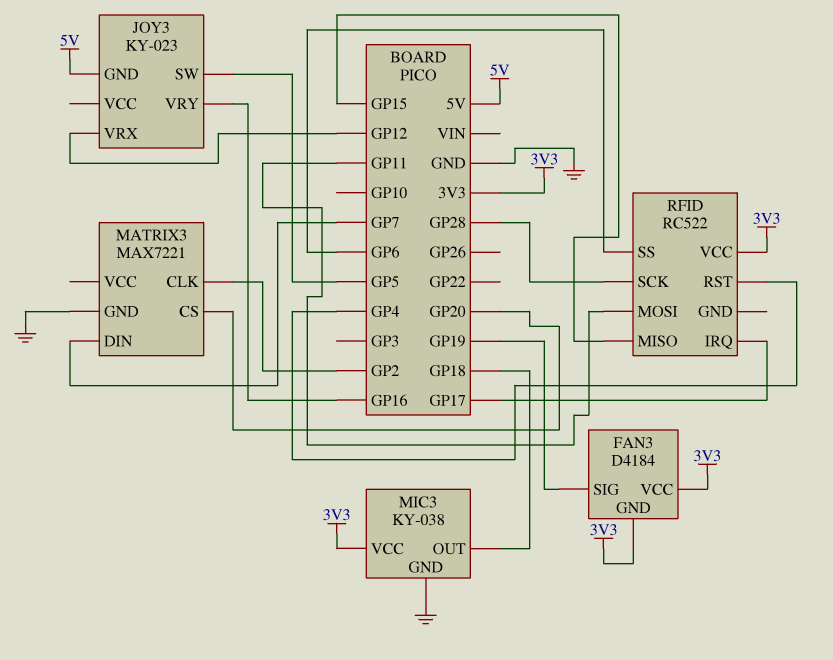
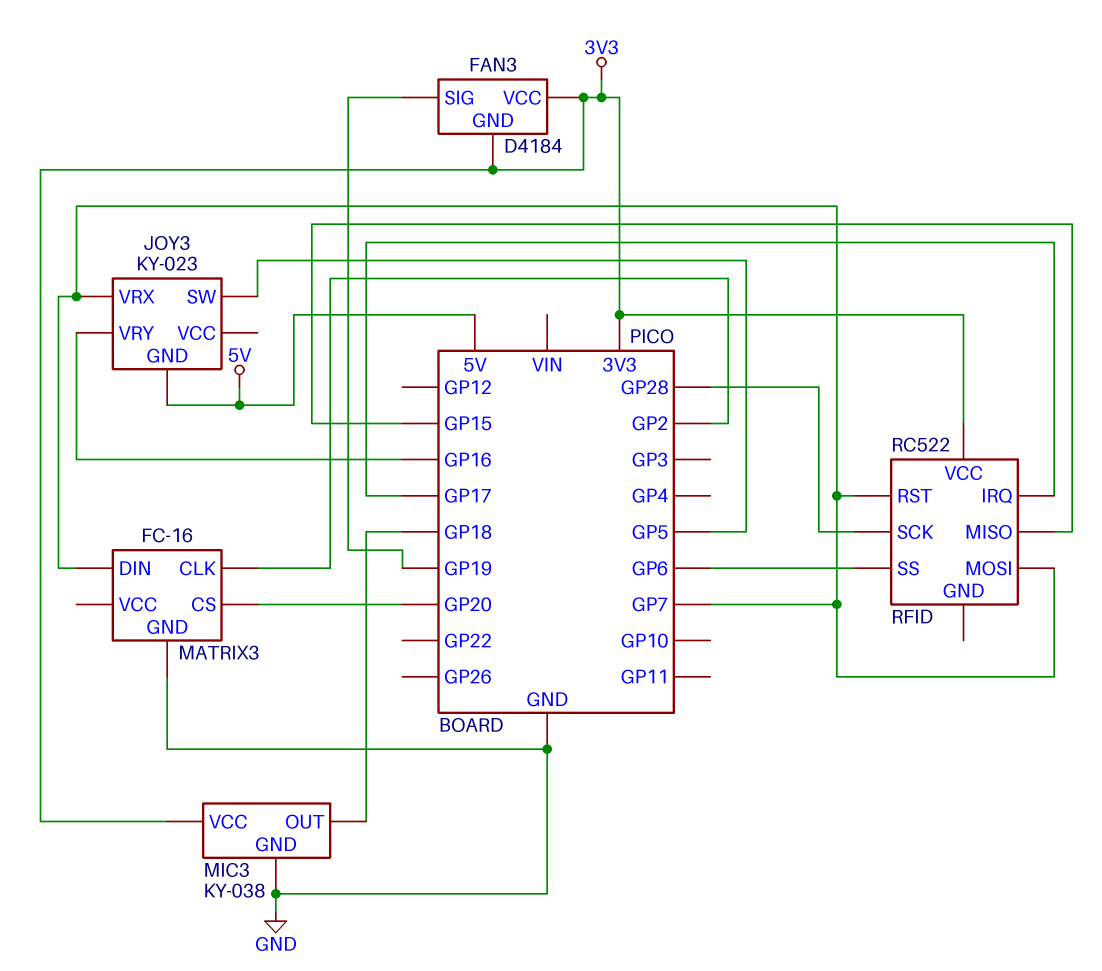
JOY3 pin VRX: GP12 -> GP7
MATRIX3: MAX7221 -> FC-16
RFID pin MOSI: GP11 -> GP7
RFID pin RST: GP4 -> GP7

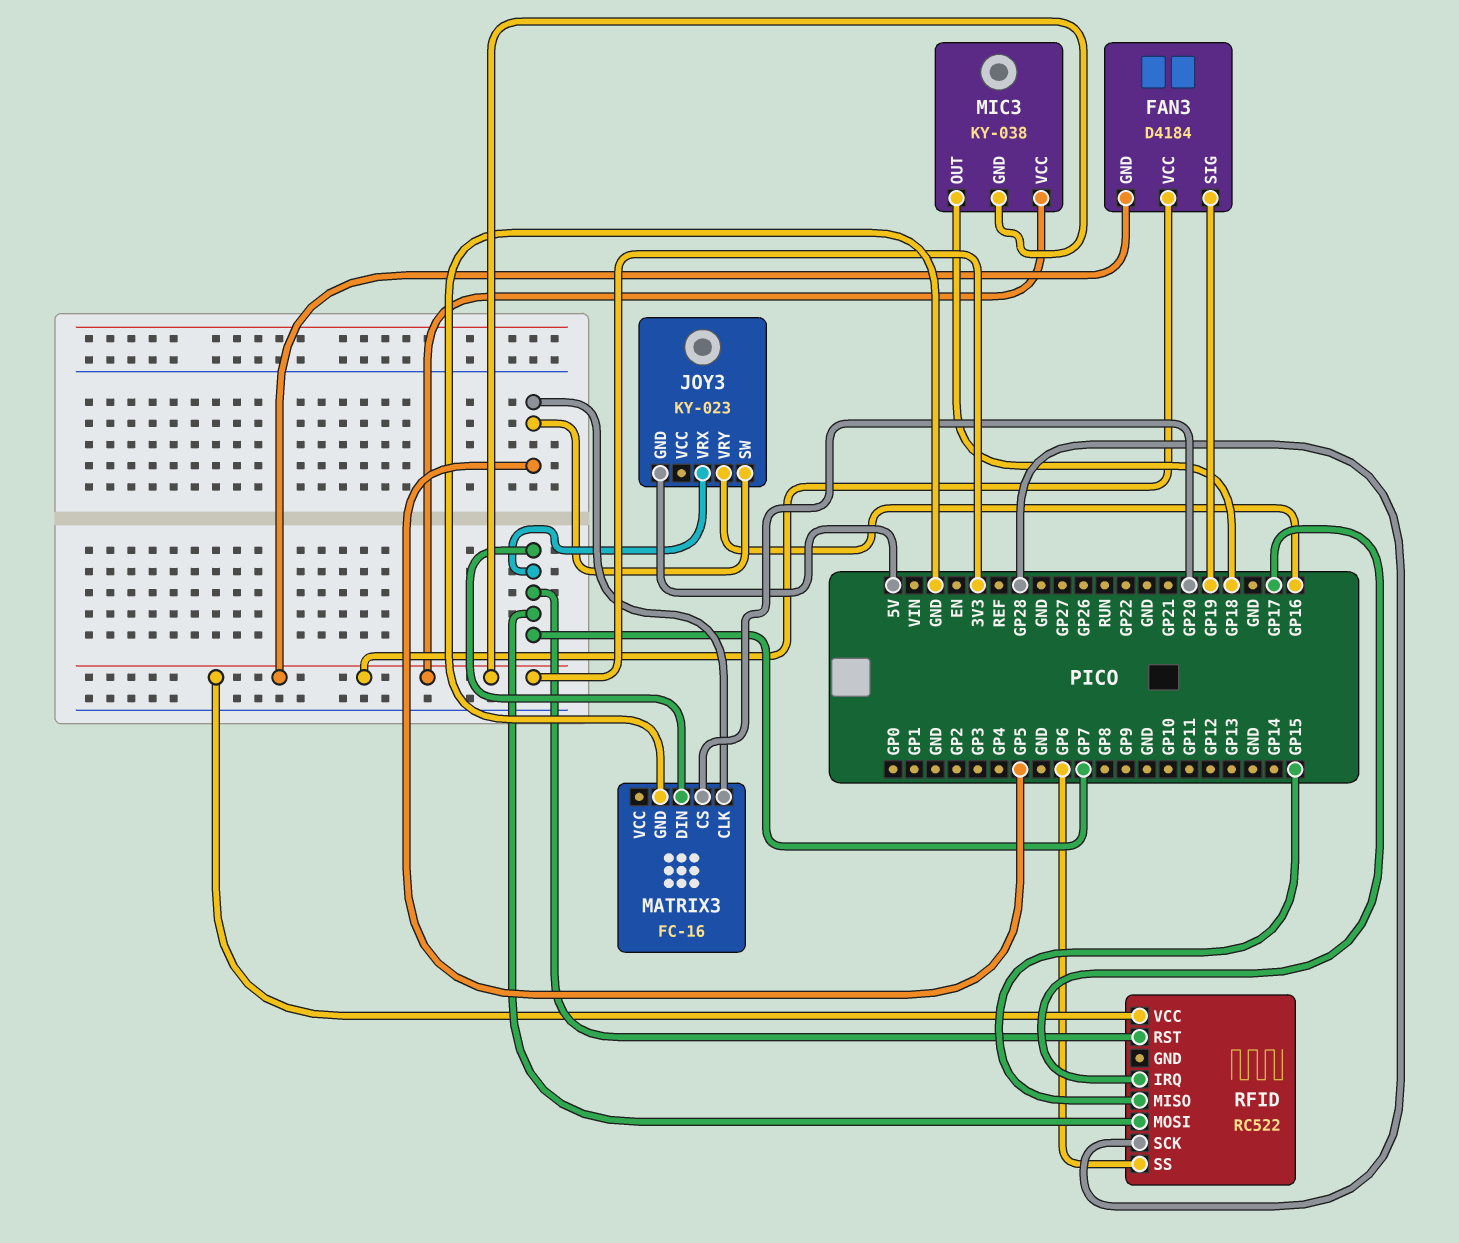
MATRIX3 pin CLK: GP2 -> GP5
MIC3 pin GND: GND -> 3V3

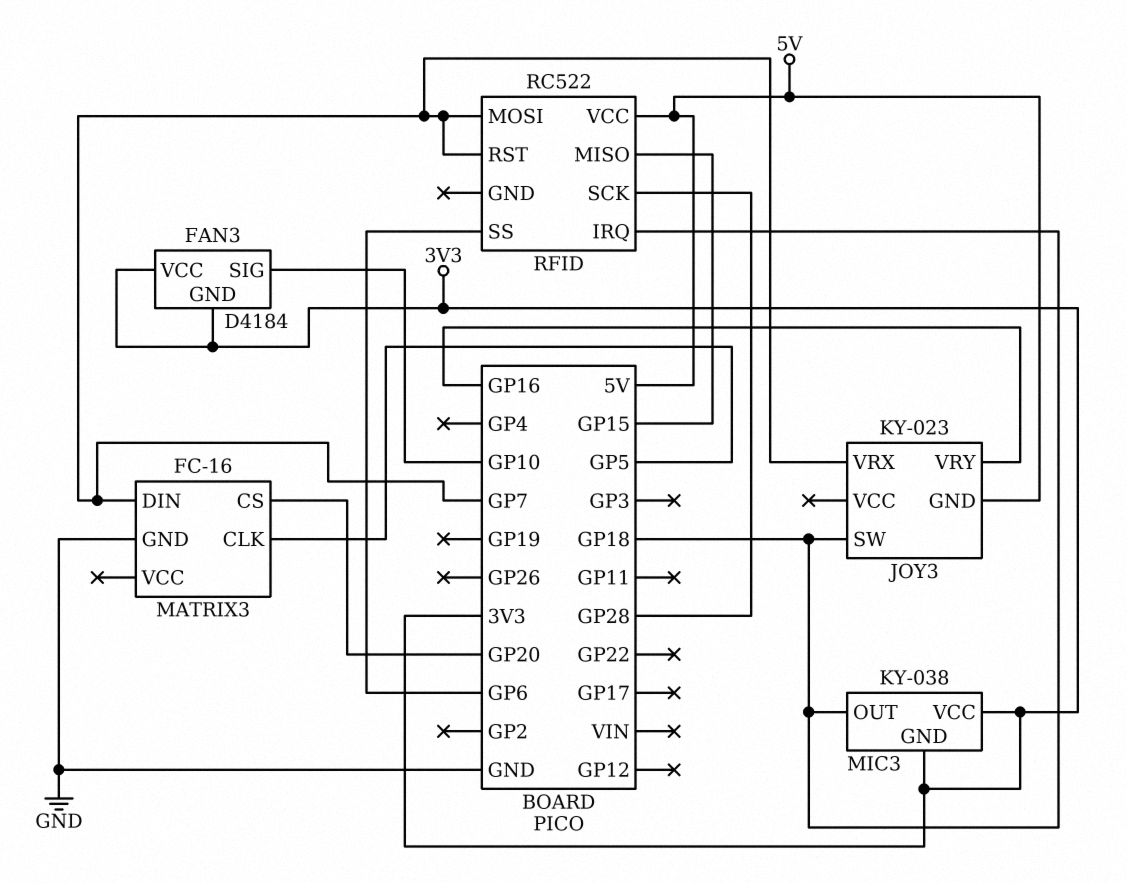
FAN3 pin SIG: GP19 -> GP10
JOY3 pin SW: GP5 -> GP18
RFID pin IRQ: GP17 -> GP18
RFID pin VCC: 3V3 -> 5V

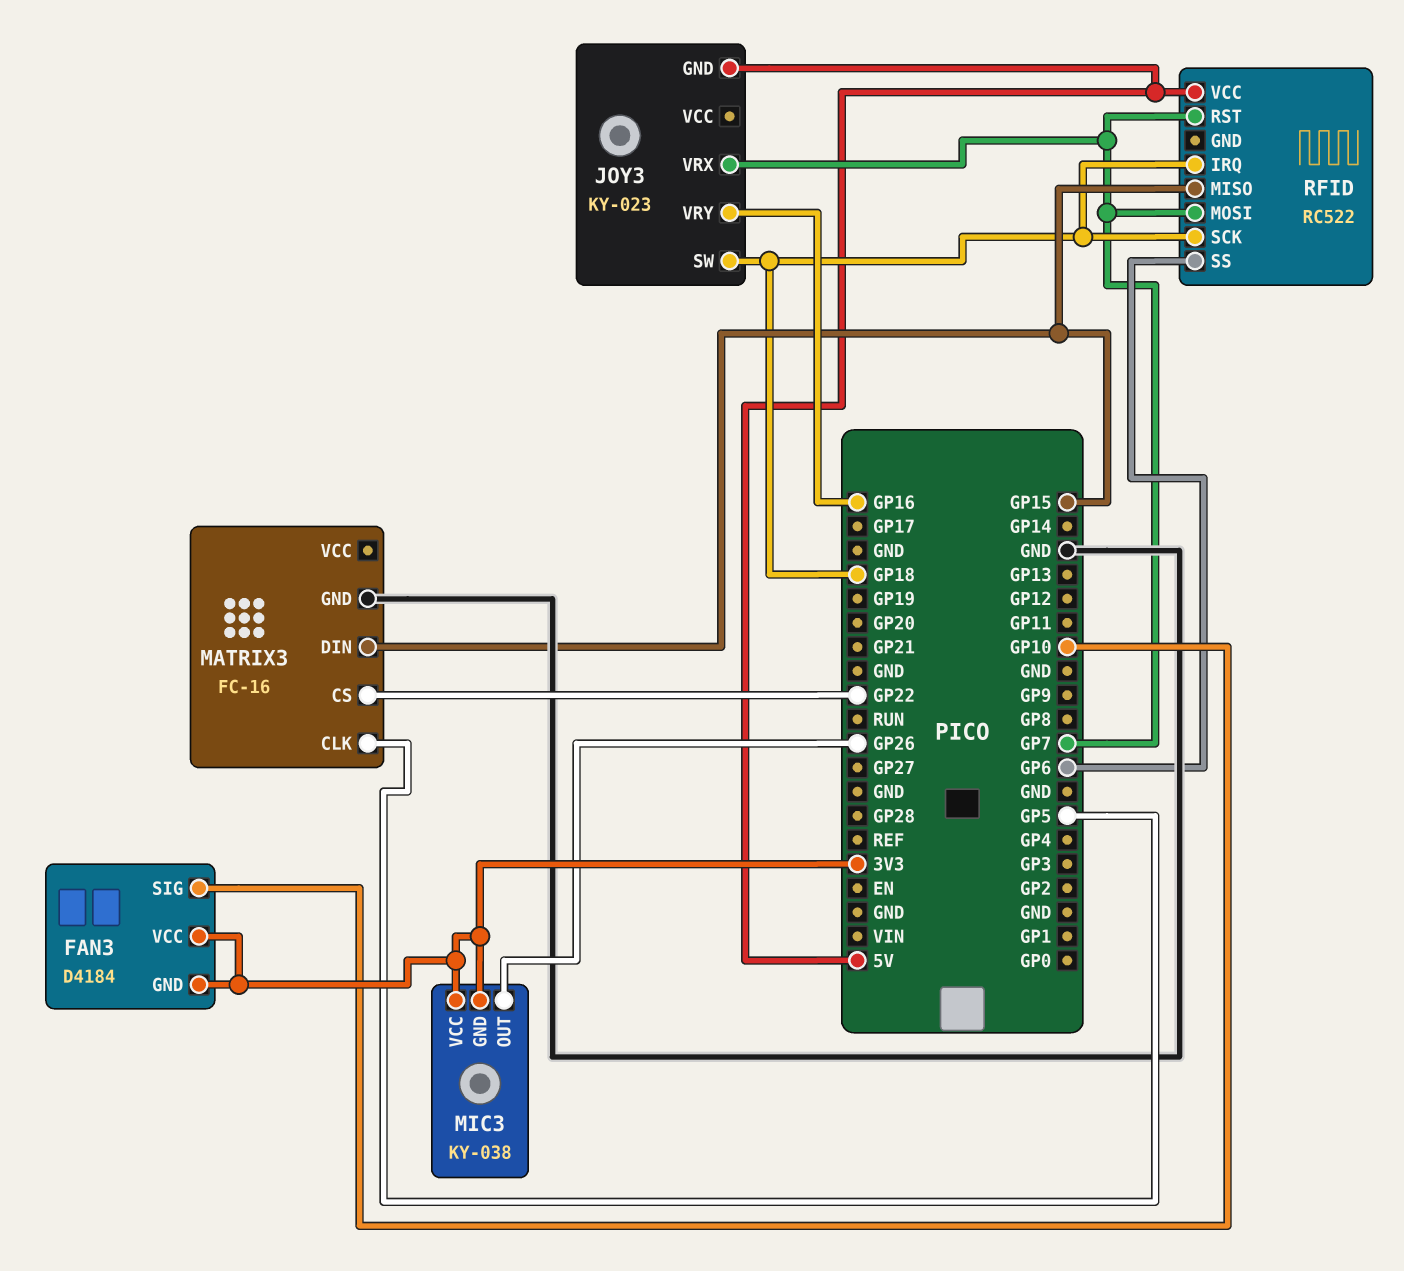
MATRIX3 pin CS: GP20 -> GP22
MATRIX3 pin DIN: GP7 -> GP15
MIC3 pin OUT: GP18 -> GP26
RFID pin SCK: GP28 -> GP18

